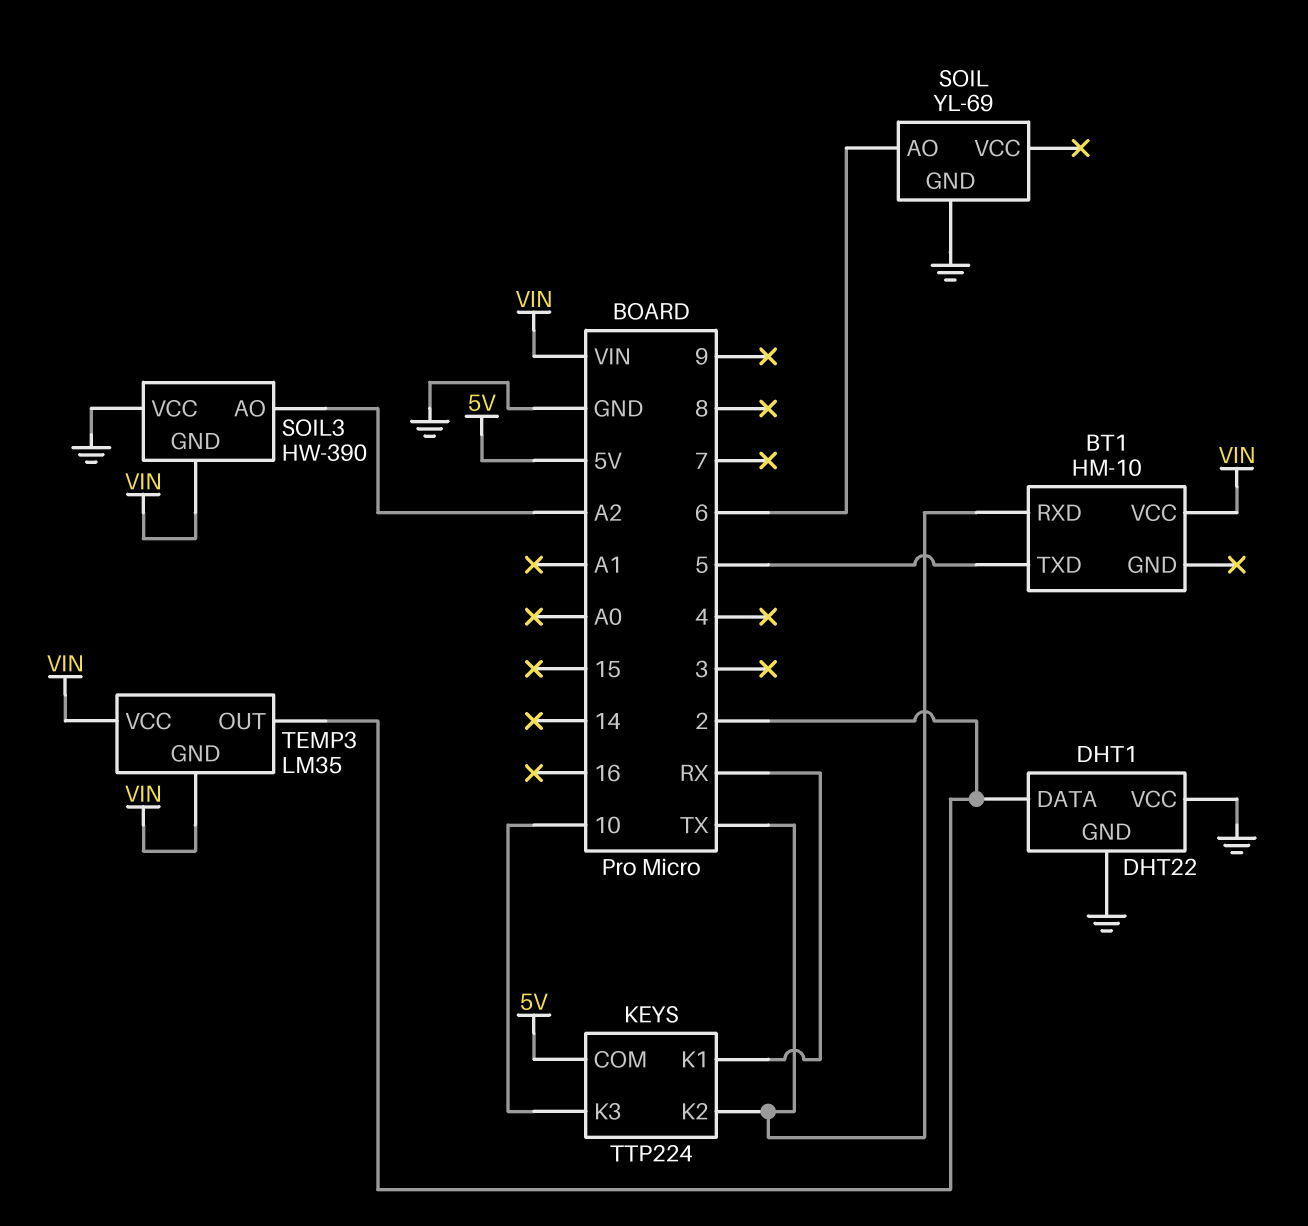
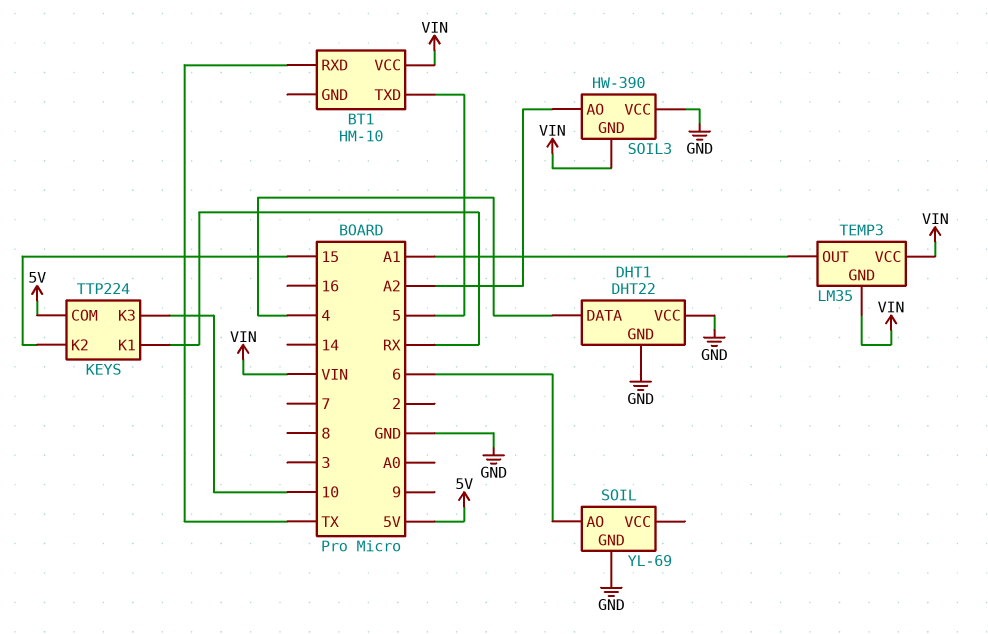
DHT1 pin DATA: 2 -> 4
KEYS pin K2: TX -> 15
TEMP3 pin OUT: 2 -> A1

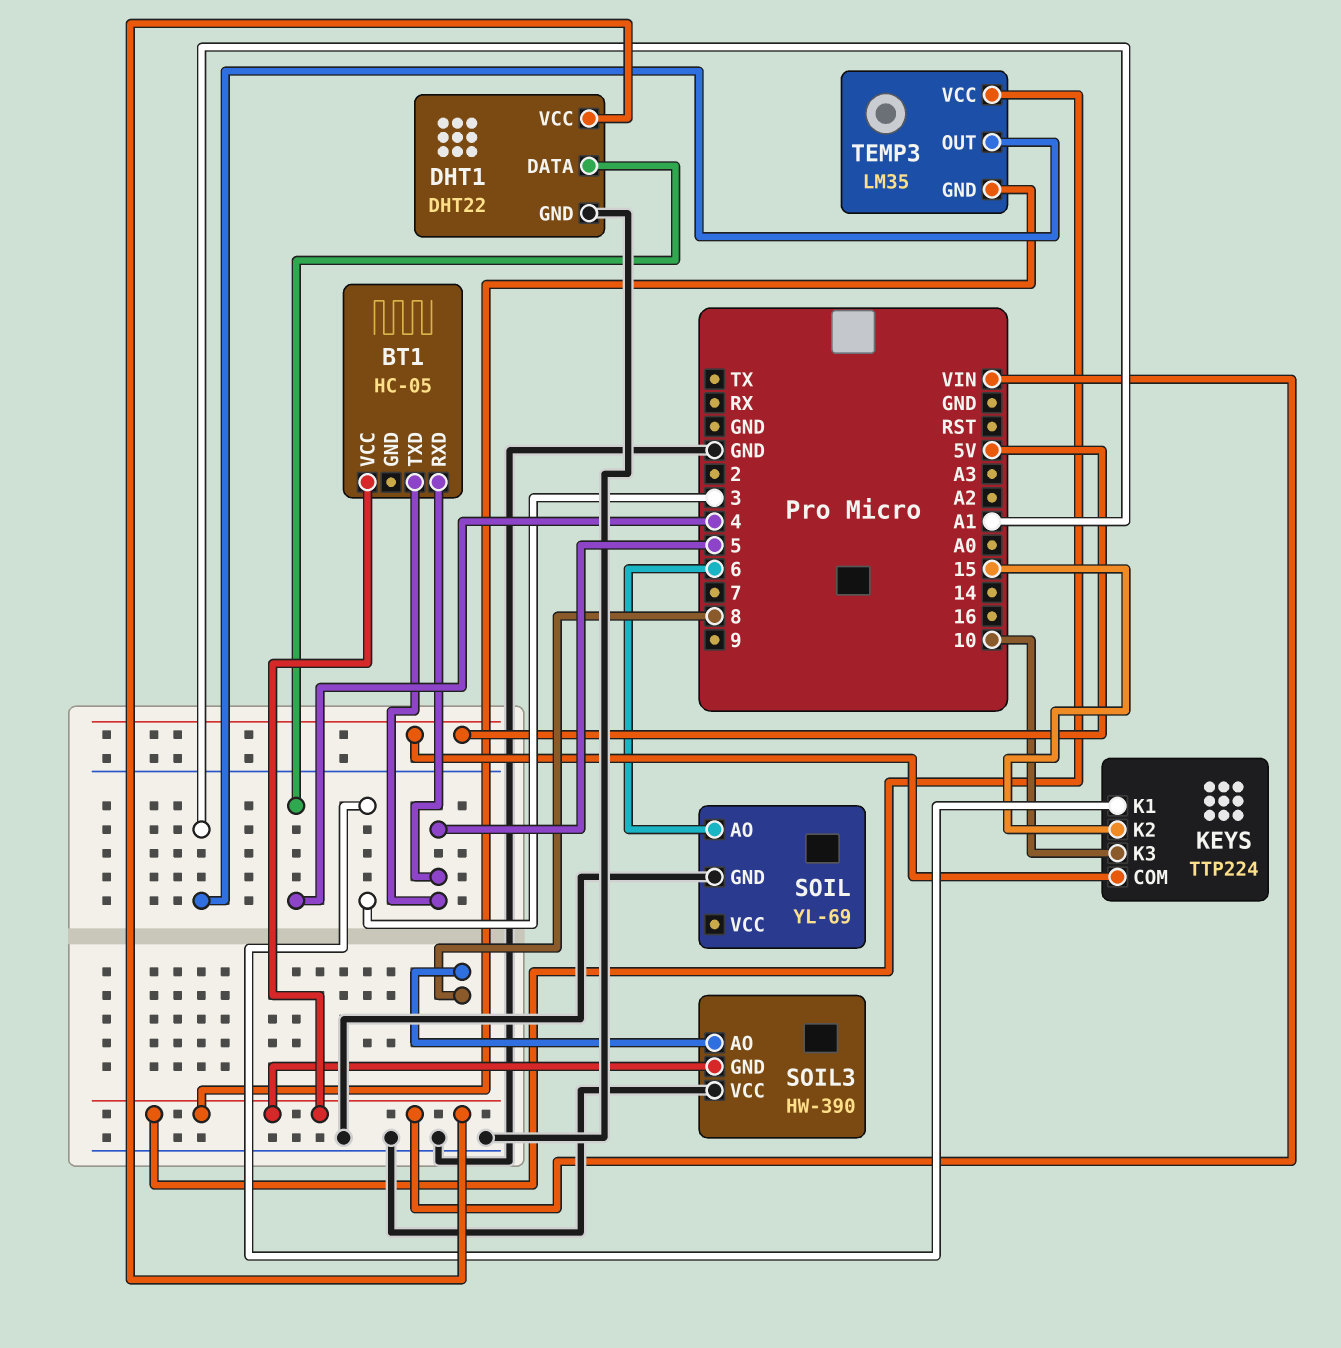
BT1: HM-10 -> HC-05
BT1 pin RXD: TX -> 5
DHT1 pin VCC: GND -> VIN
KEYS pin K1: RX -> 3
SOIL3 pin AO: A2 -> 8

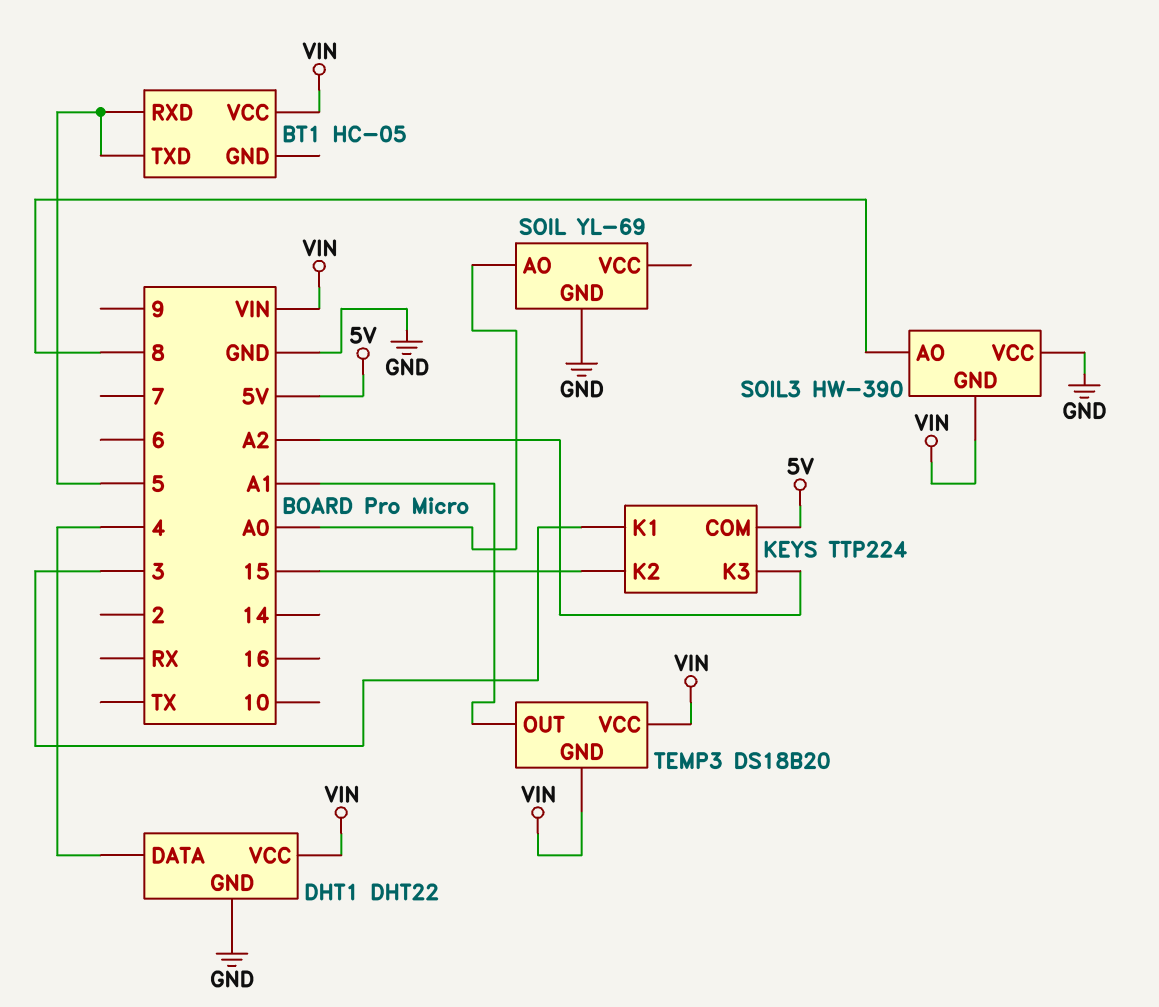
KEYS pin K3: 10 -> A2
SOIL pin AO: 6 -> A0
TEMP3: LM35 -> DS18B20

